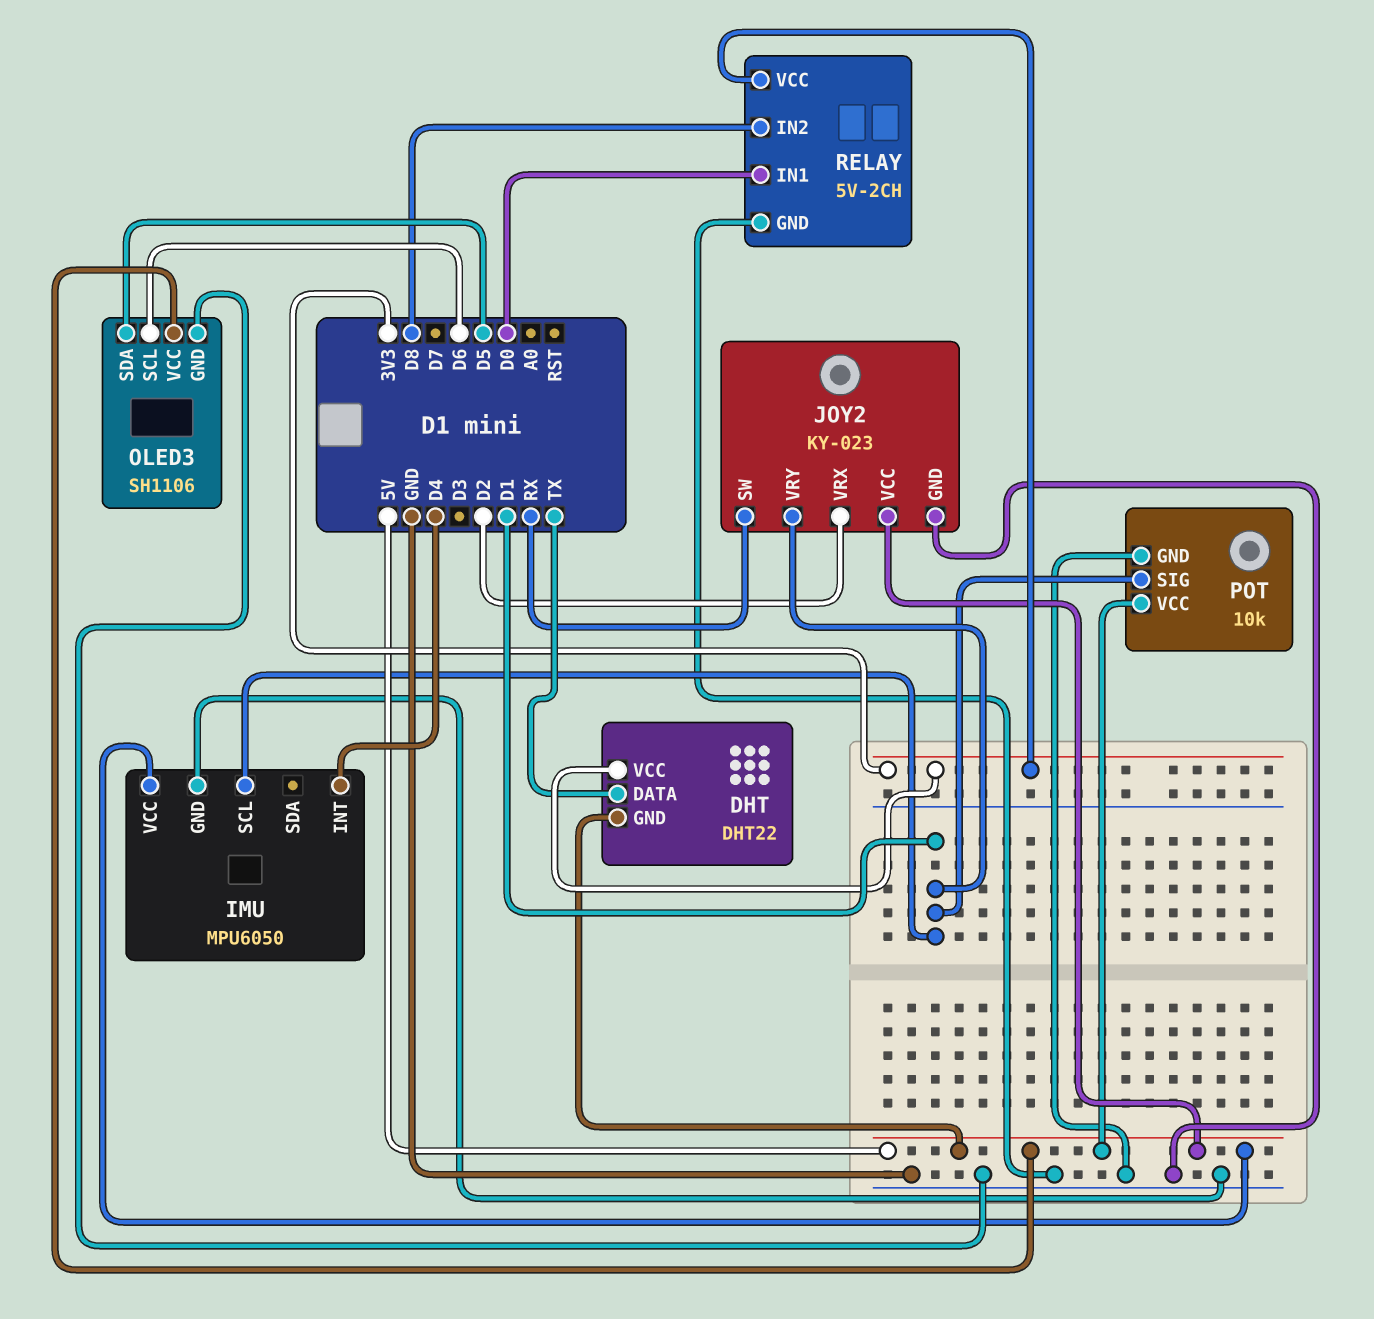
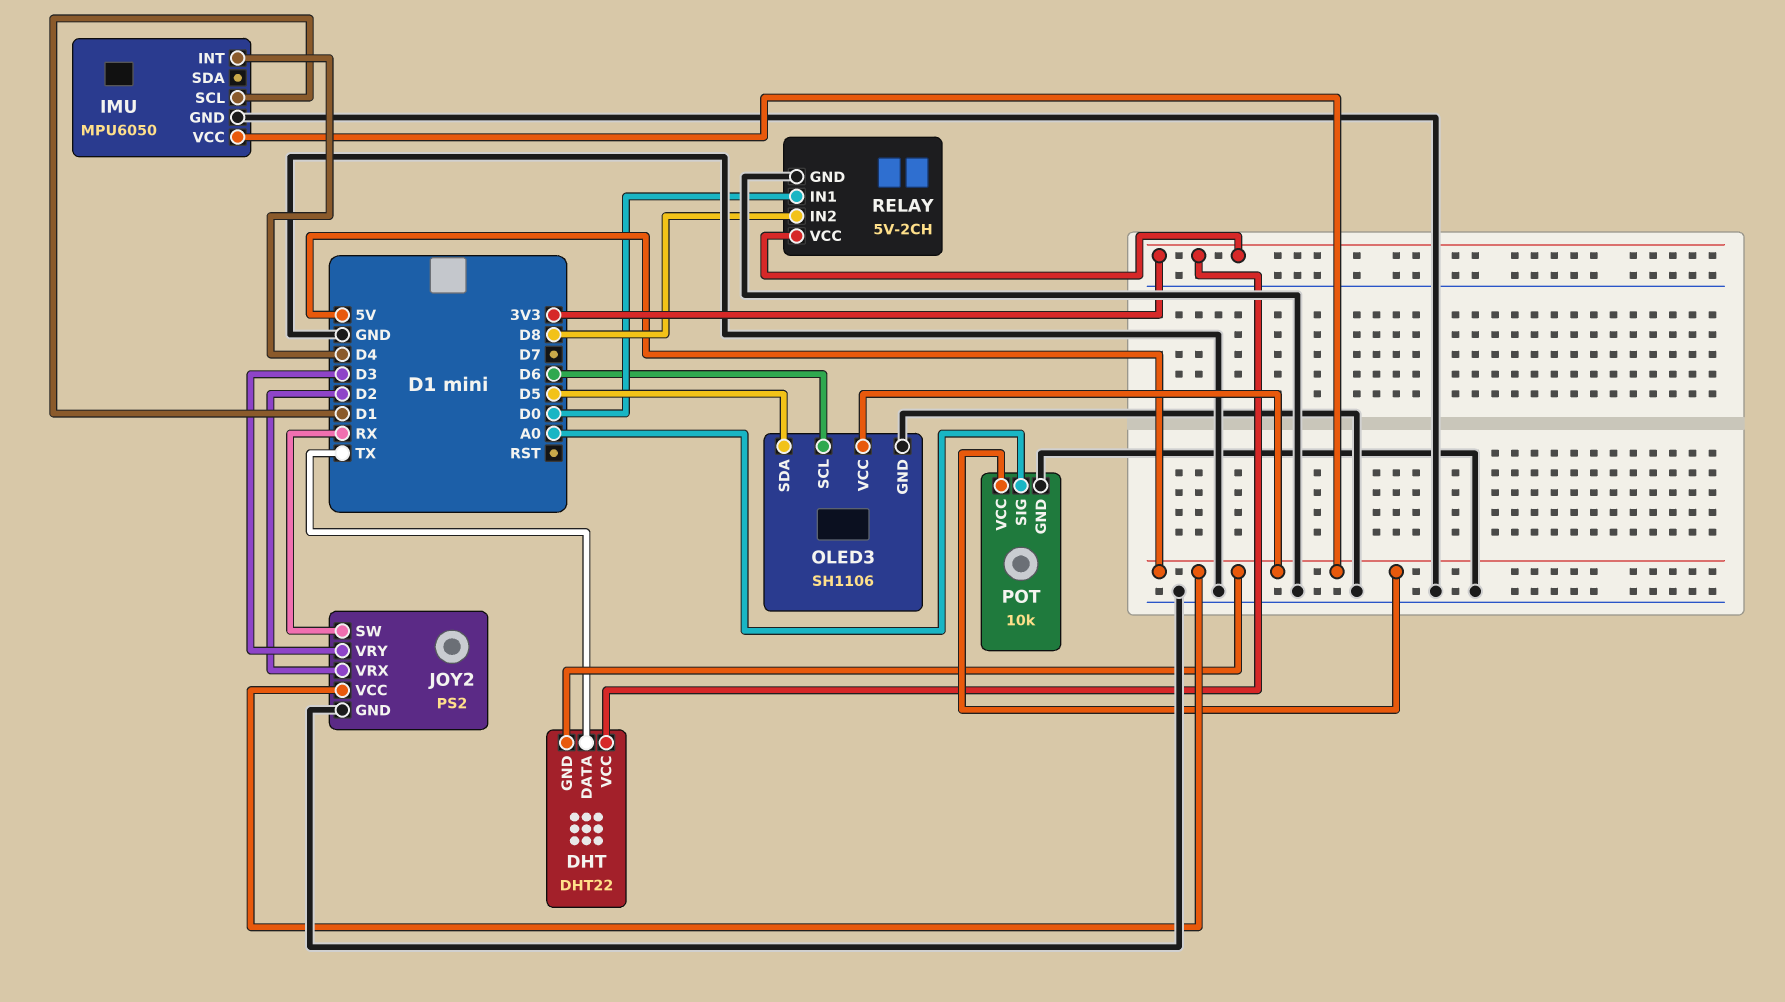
JOY2: KY-023 -> PS2
JOY2 pin VRY: D1 -> D3
POT pin SIG: D1 -> A0

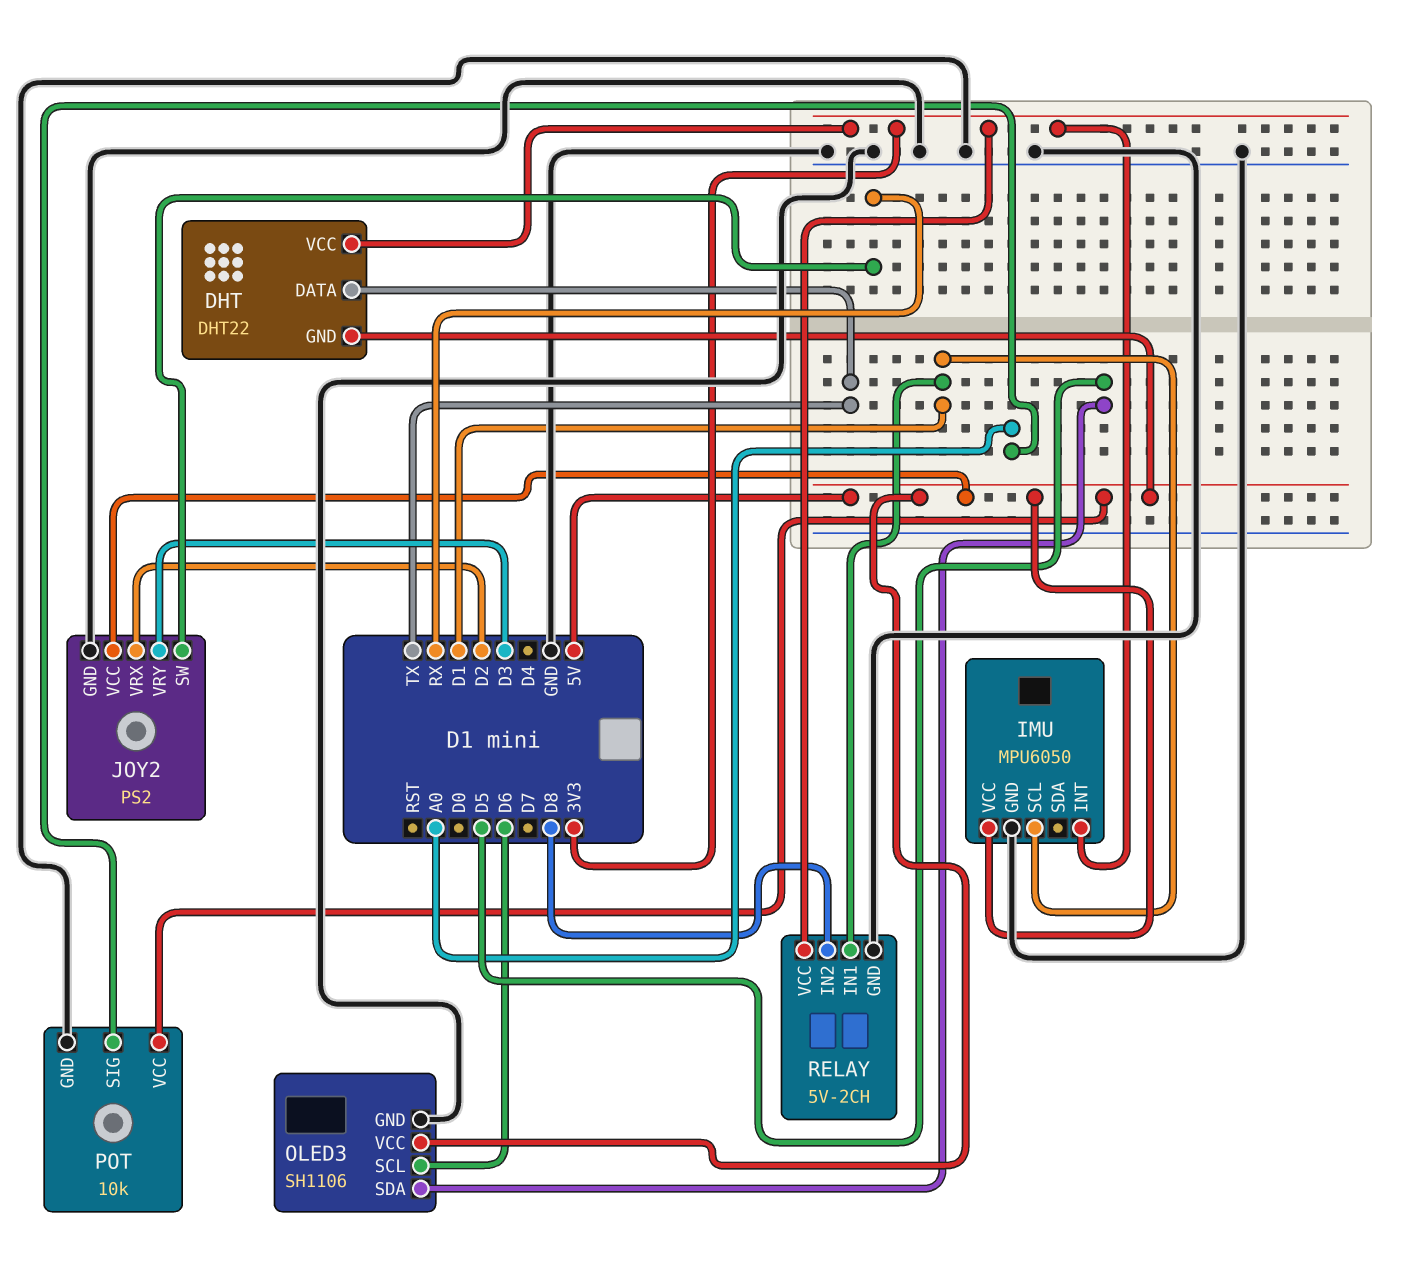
IMU pin INT: D4 -> 3V3
RELAY pin IN1: D0 -> D1

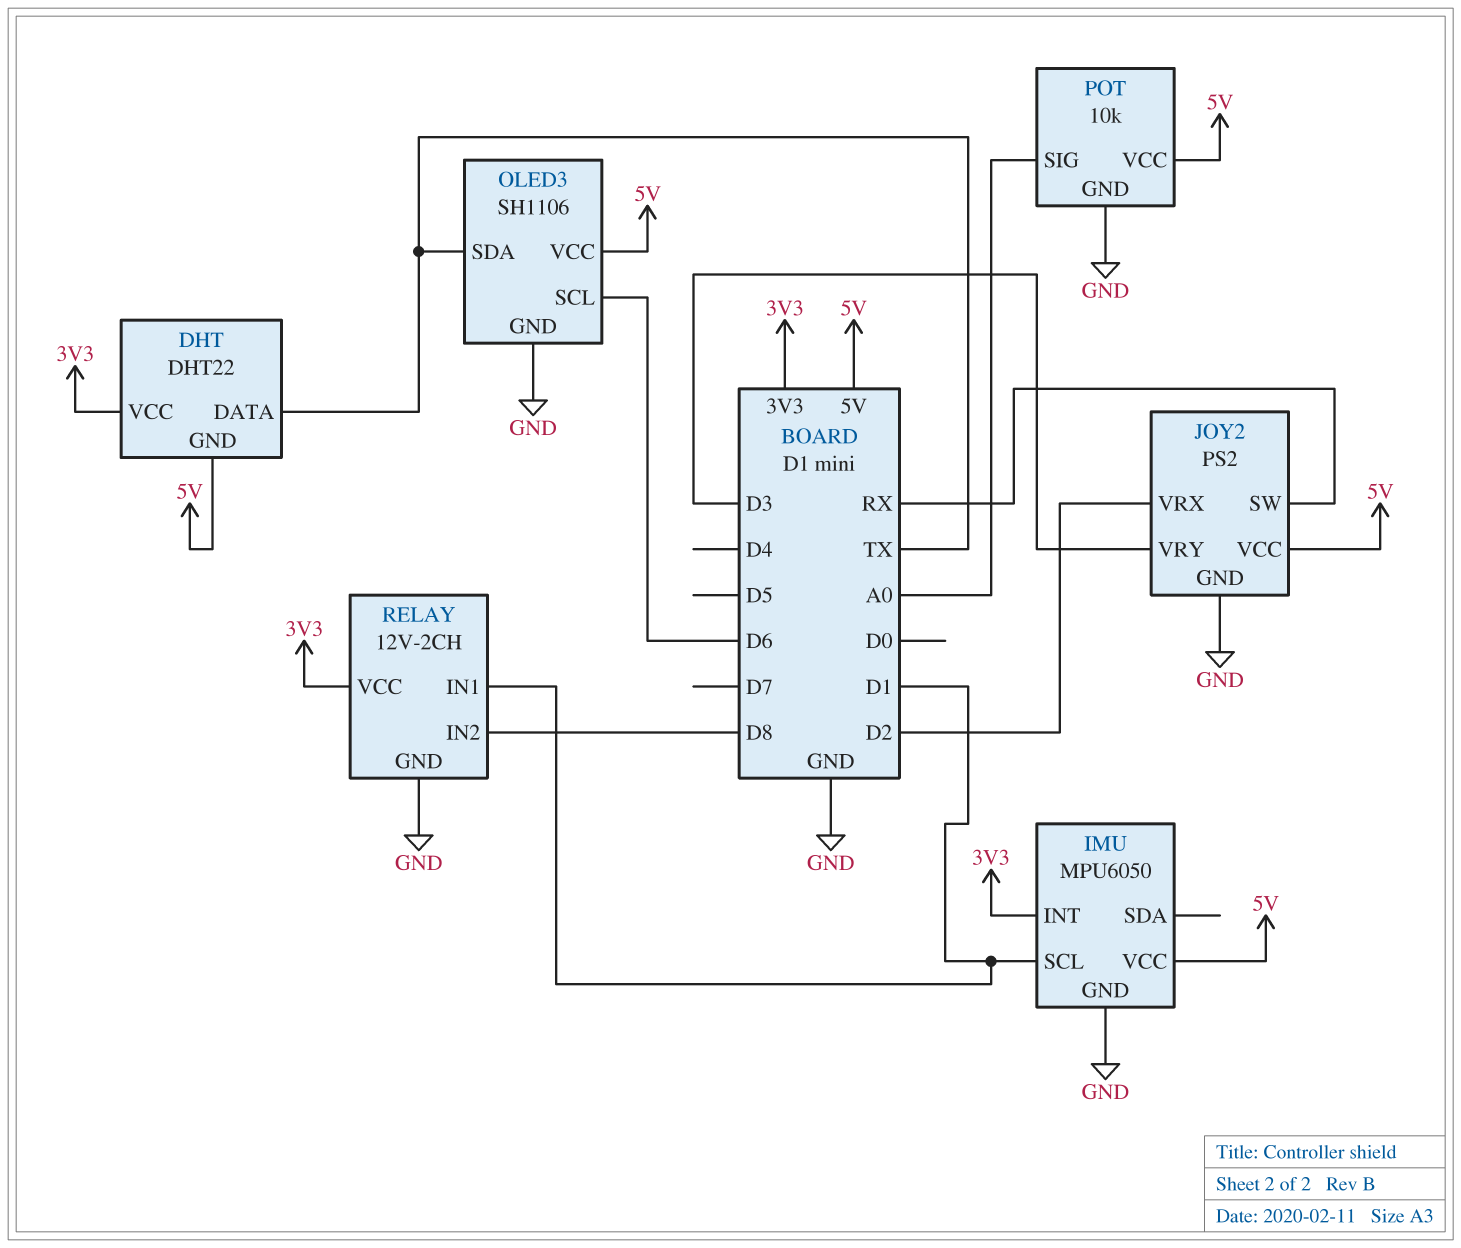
OLED3 pin SDA: D5 -> TX
RELAY: 5V-2CH -> 12V-2CH

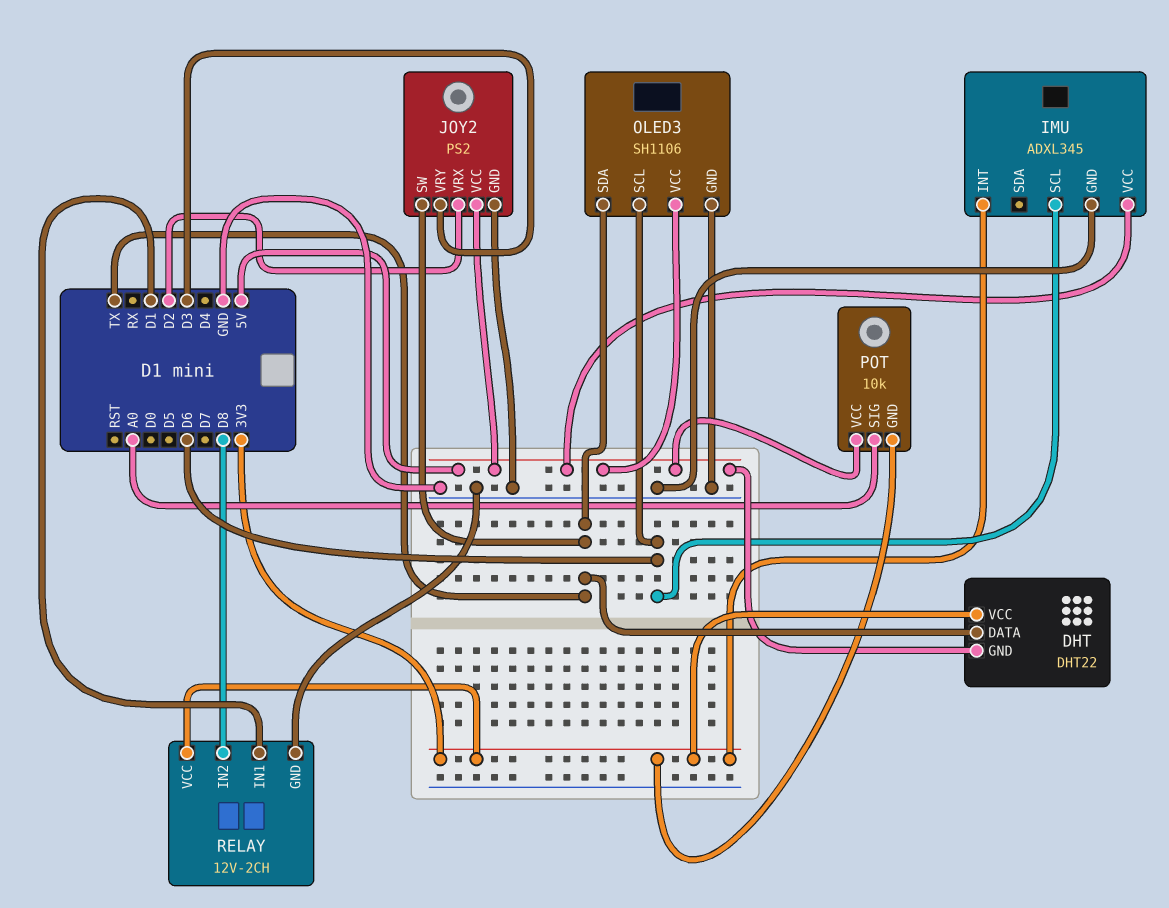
IMU: MPU6050 -> ADXL345
IMU pin SCL: D1 -> D6
JOY2 pin SW: RX -> TX
POT pin GND: GND -> 3V3

